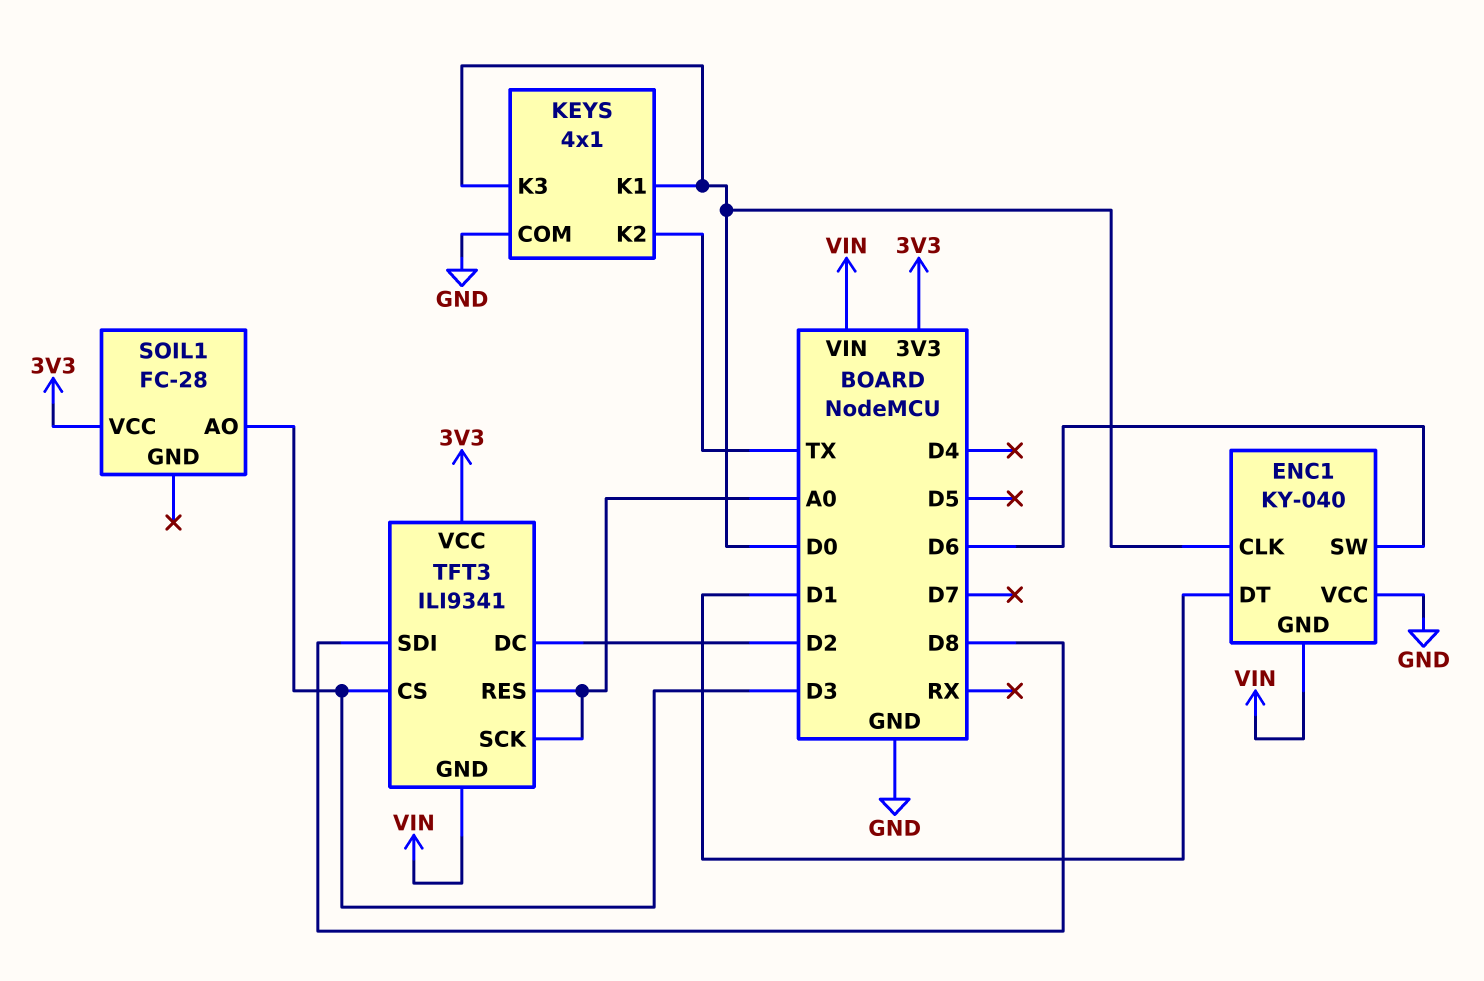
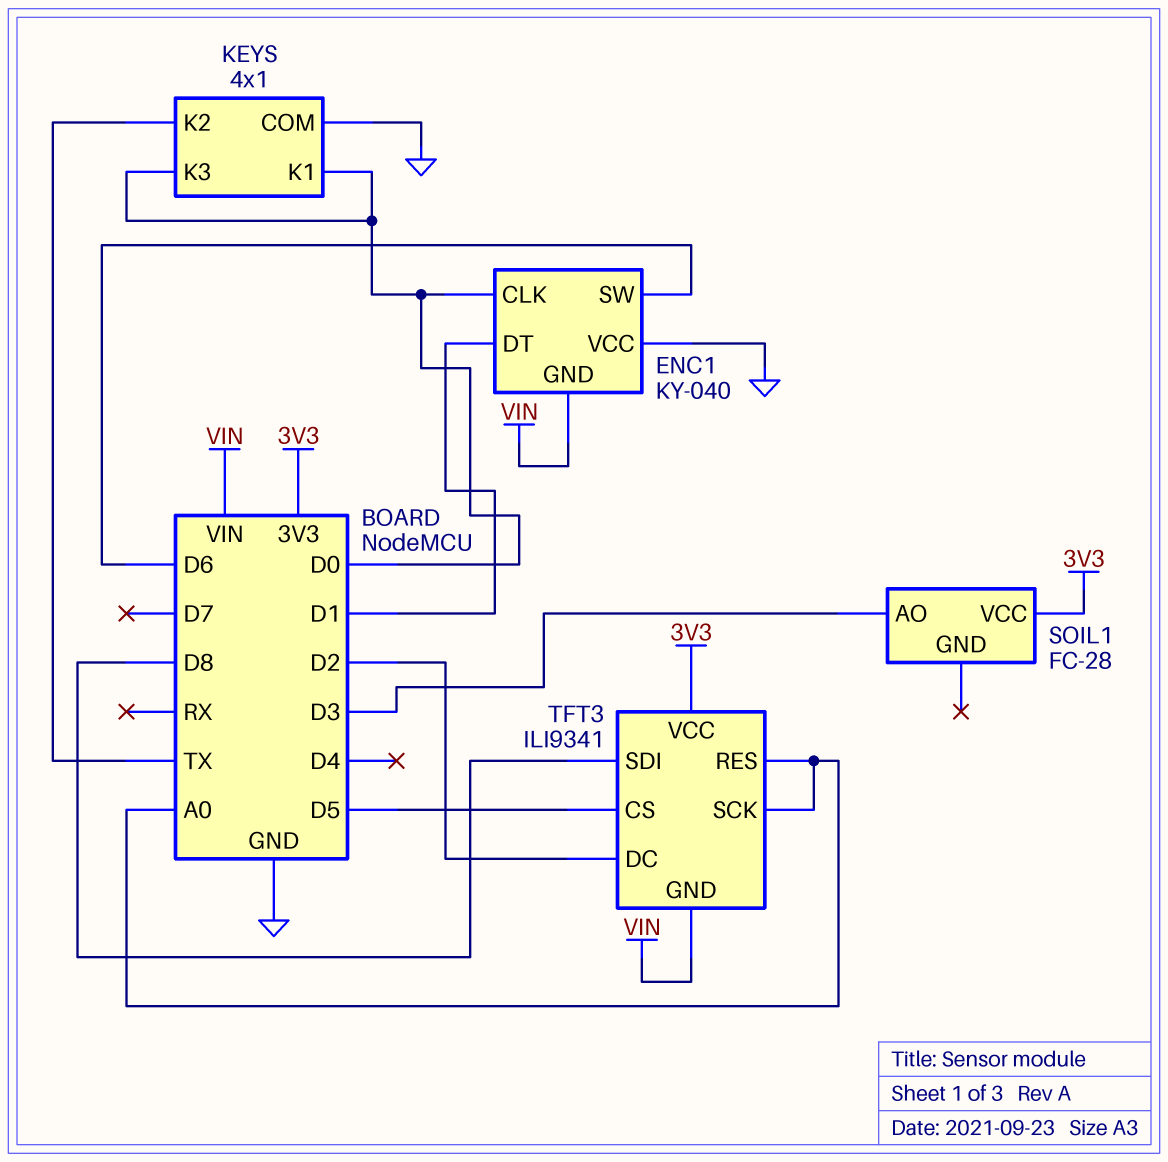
TFT3 pin CS: D3 -> D5

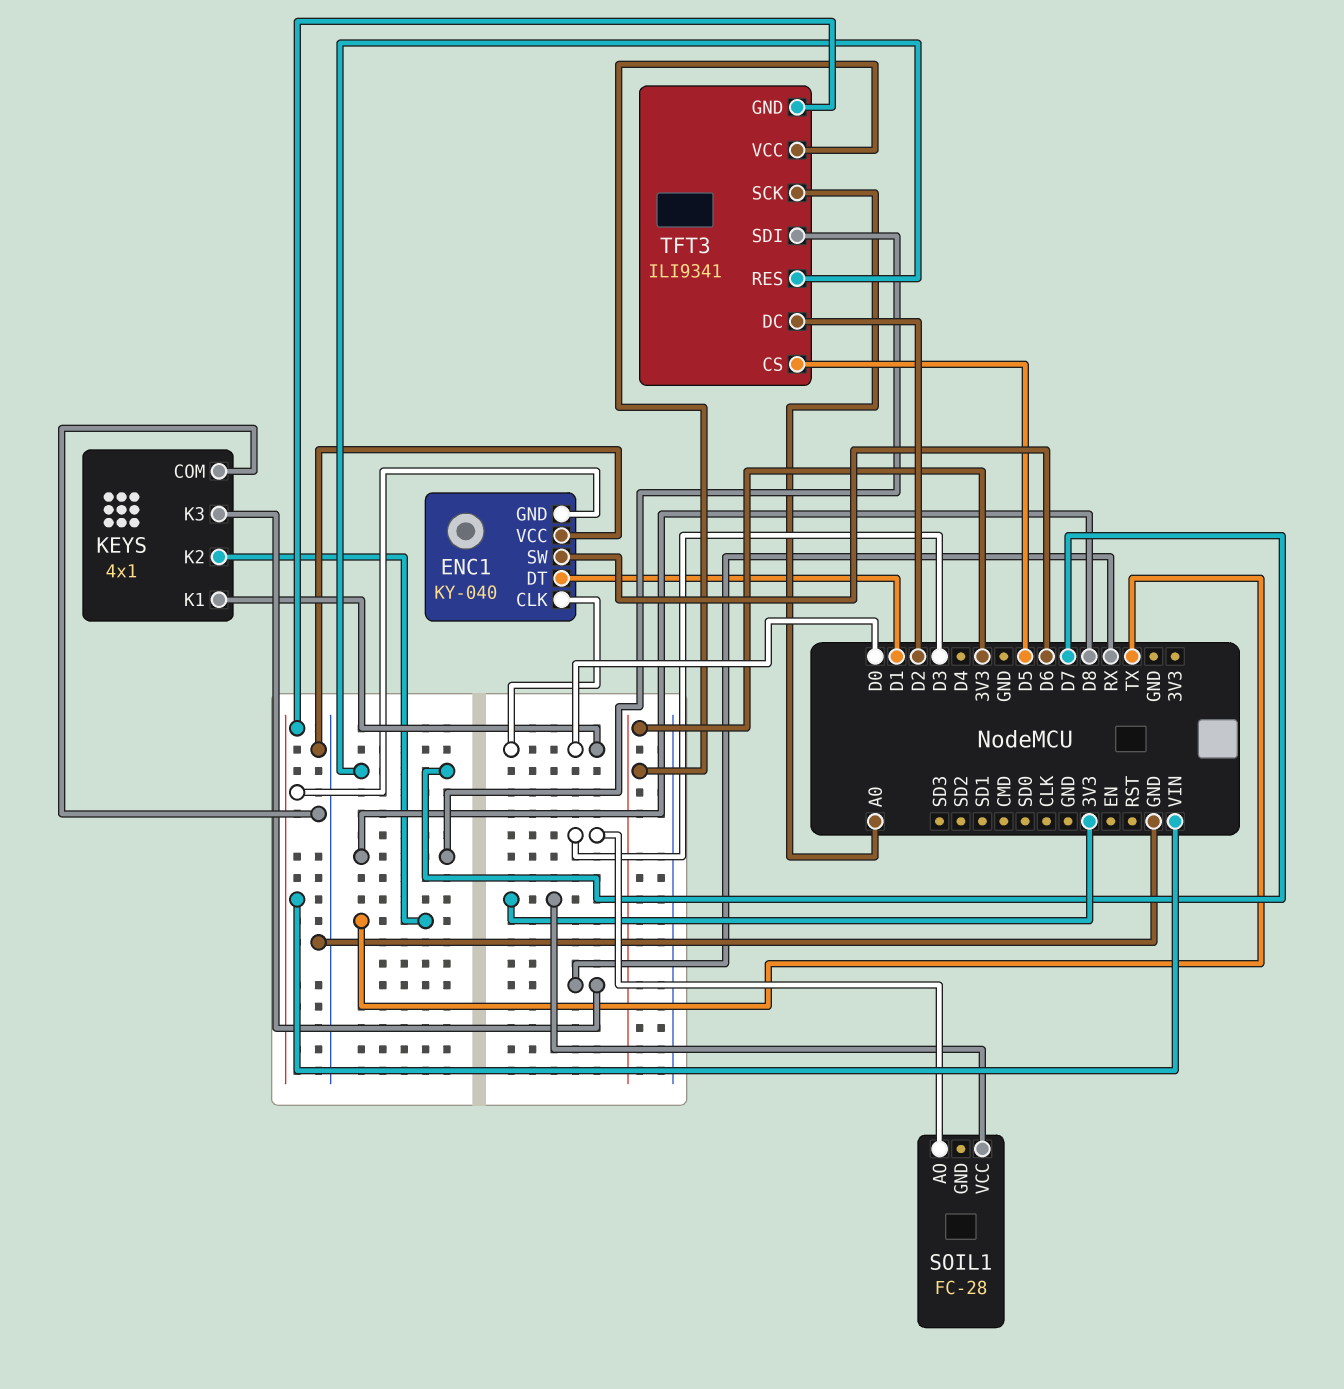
KEYS pin K3: D0 -> RX
TFT3 pin RES: A0 -> D7

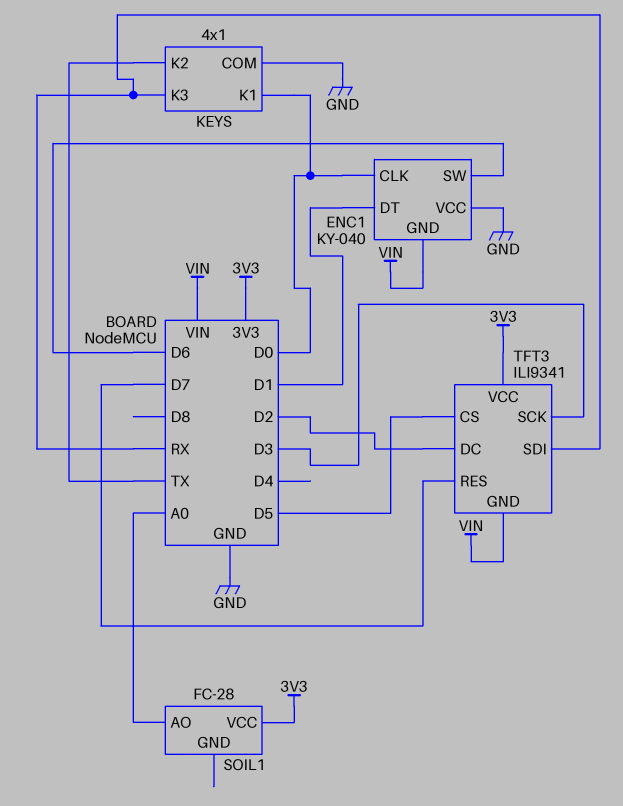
SOIL1 pin AO: D3 -> A0
TFT3 pin SCK: A0 -> D3
TFT3 pin SDI: D8 -> RX

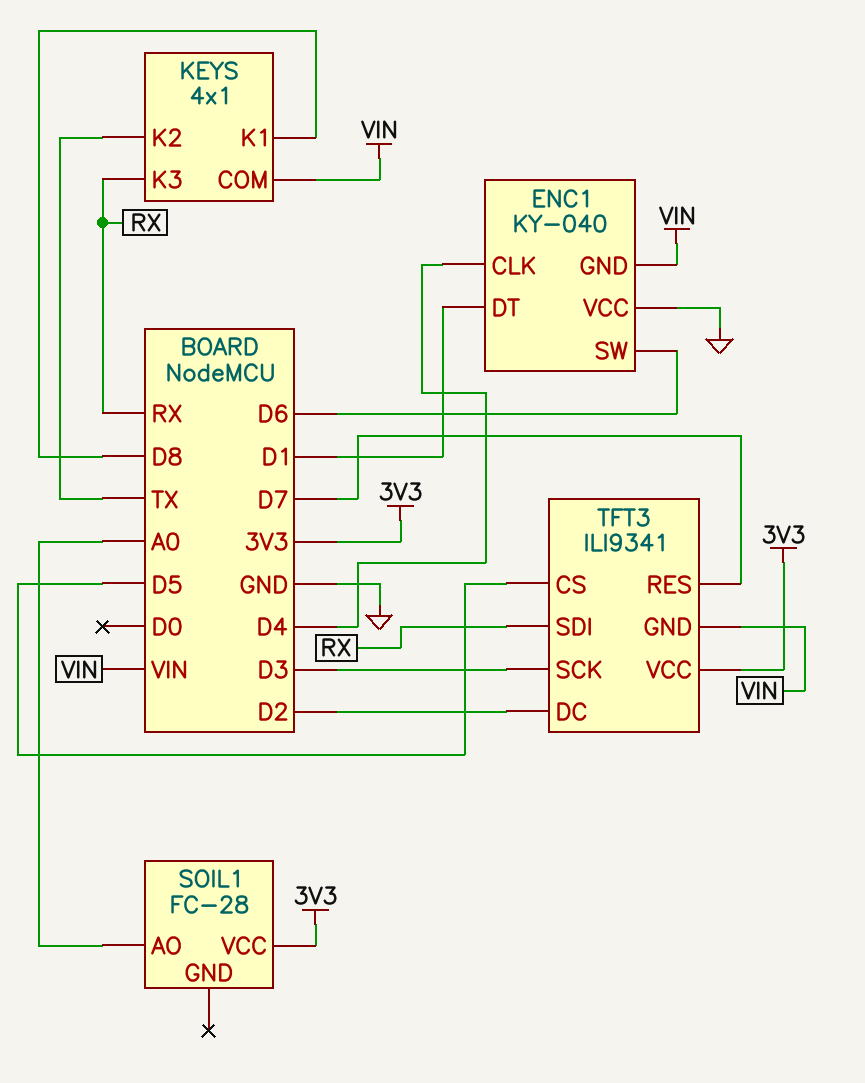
ENC1 pin CLK: D0 -> D4
KEYS pin COM: GND -> VIN
KEYS pin K1: D0 -> D8

